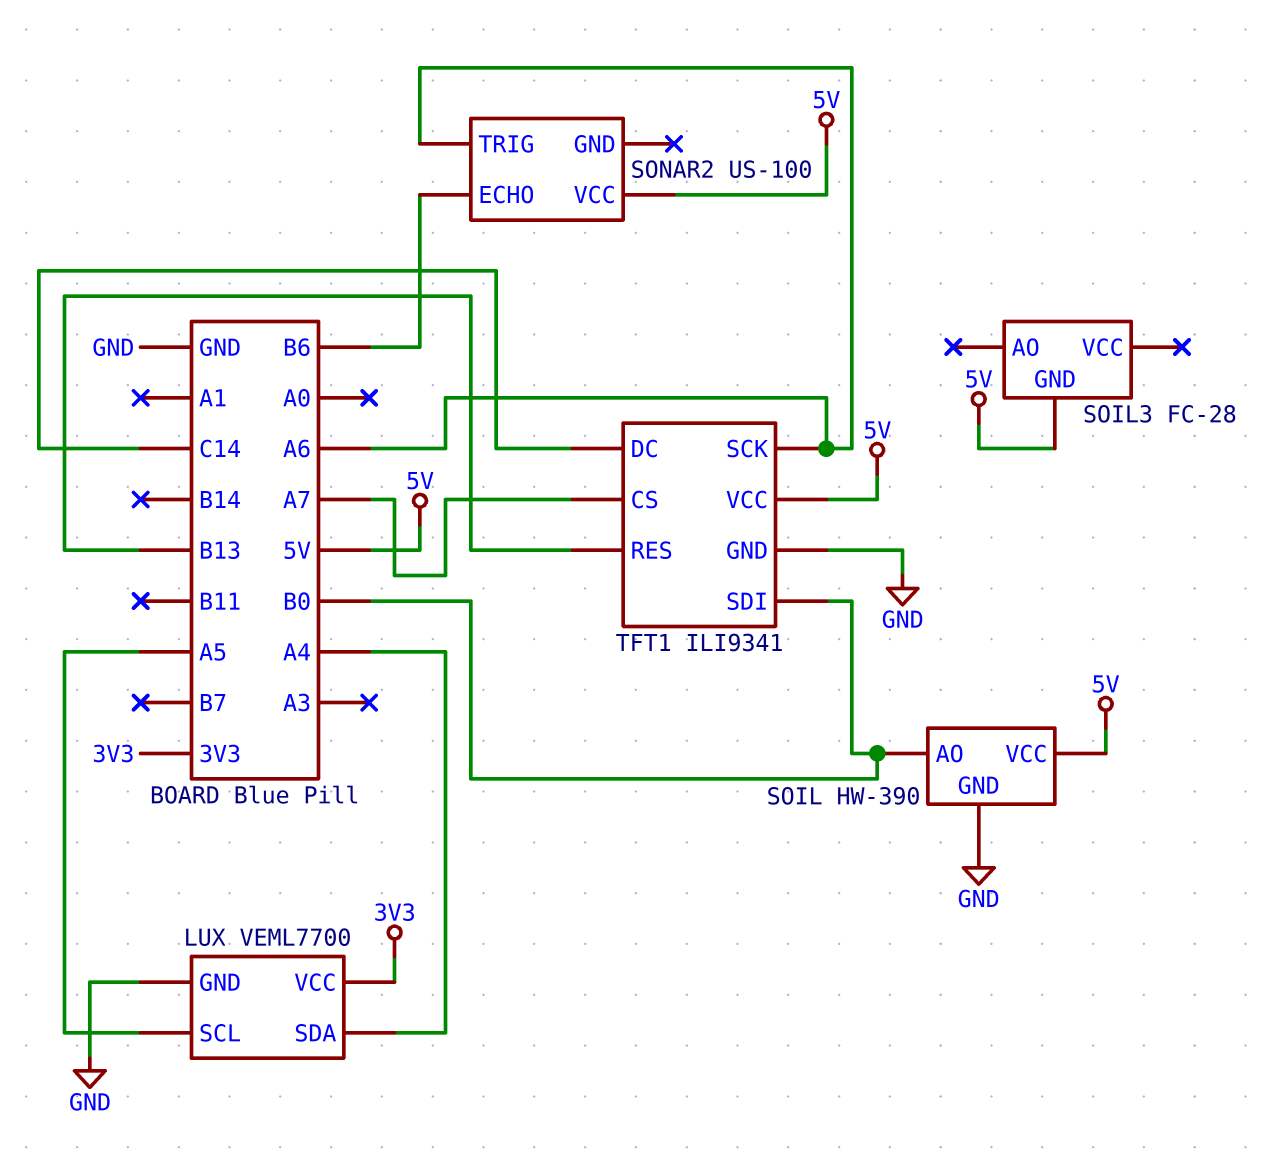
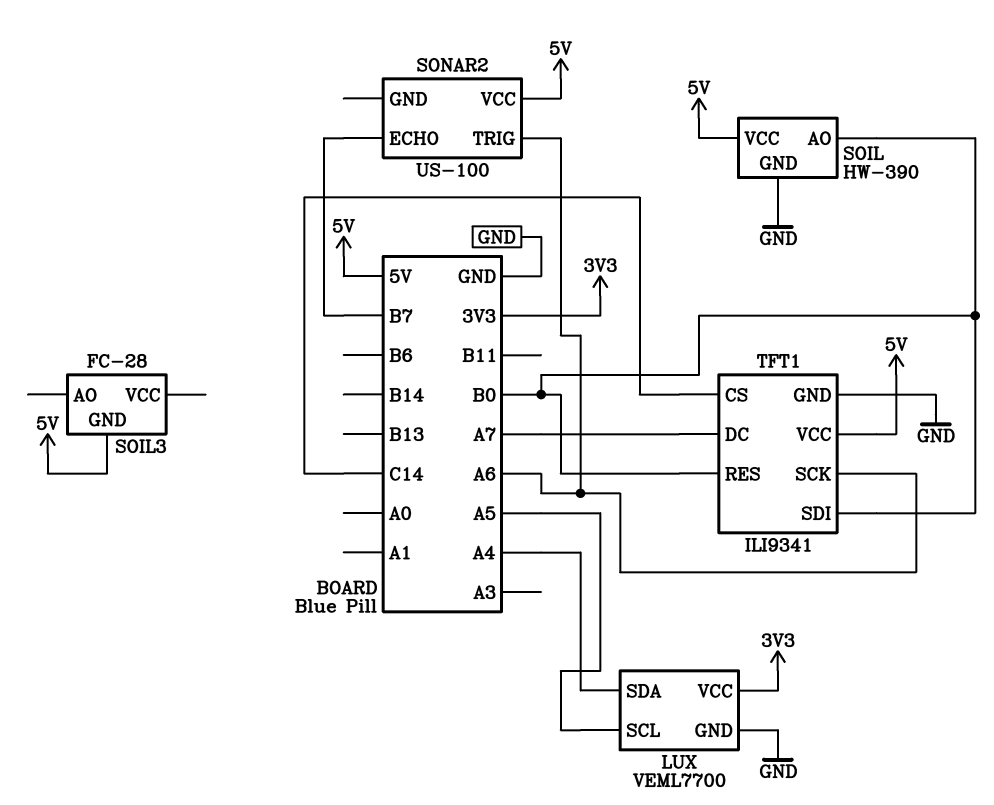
SONAR2 pin ECHO: B6 -> B7
TFT1 pin CS: A7 -> C14
TFT1 pin DC: C14 -> A7
TFT1 pin RES: B13 -> B0

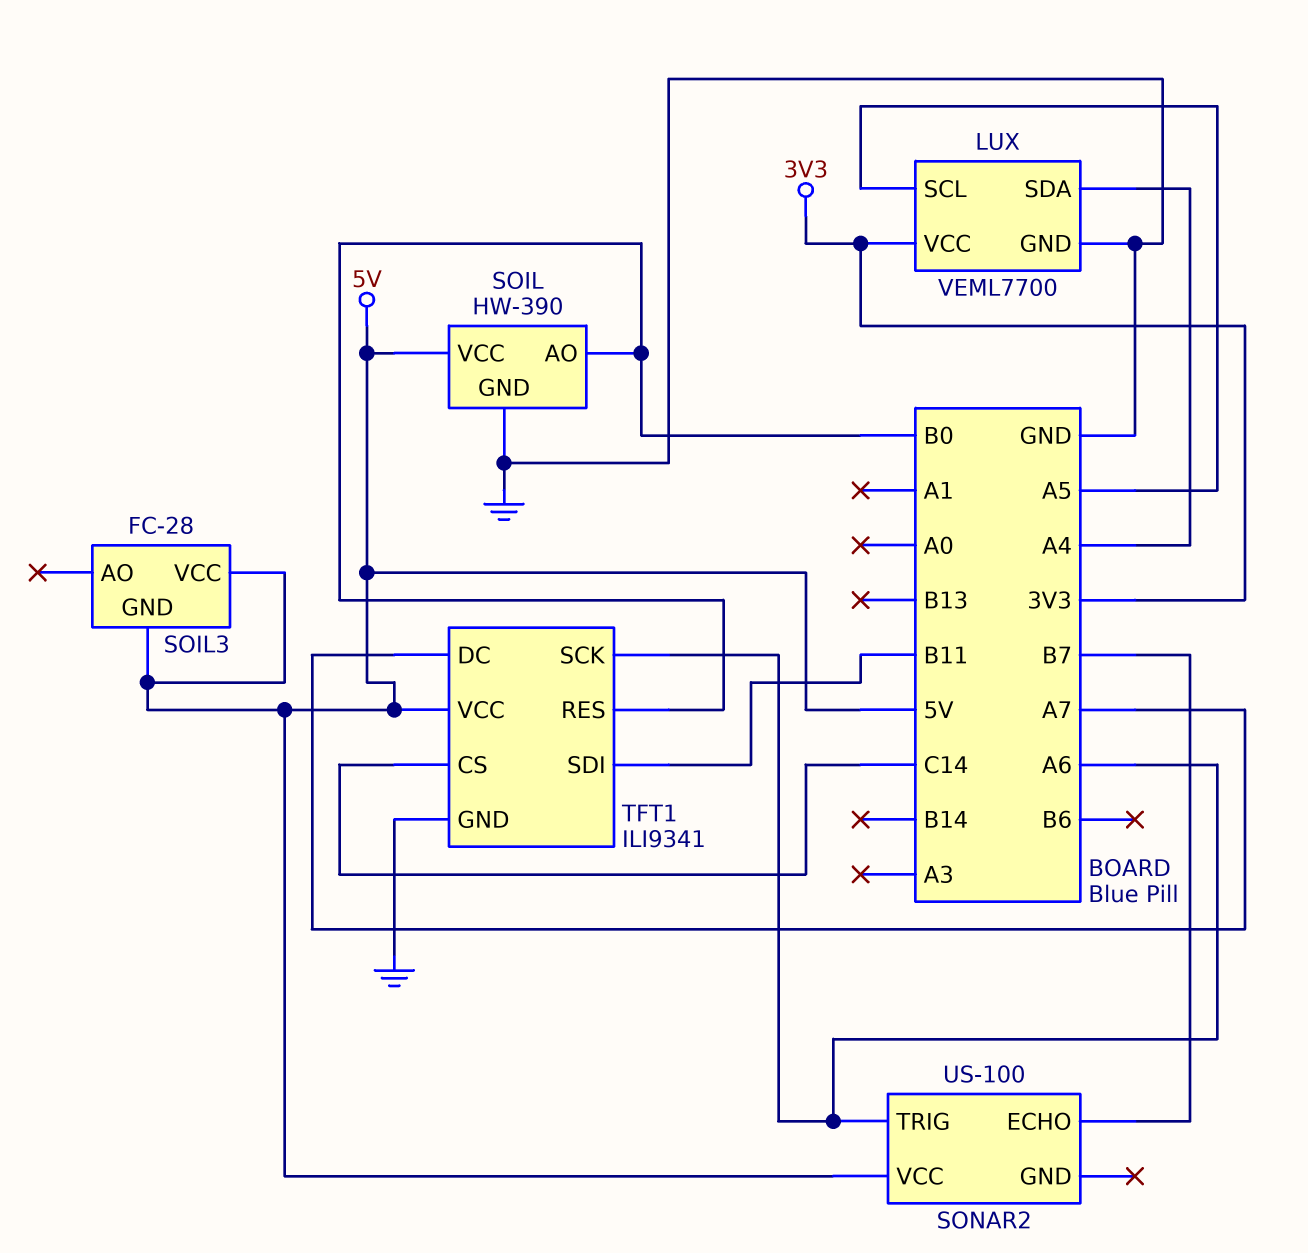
SOIL3 pin VCC: none -> 5V
TFT1 pin SDI: B0 -> B11

